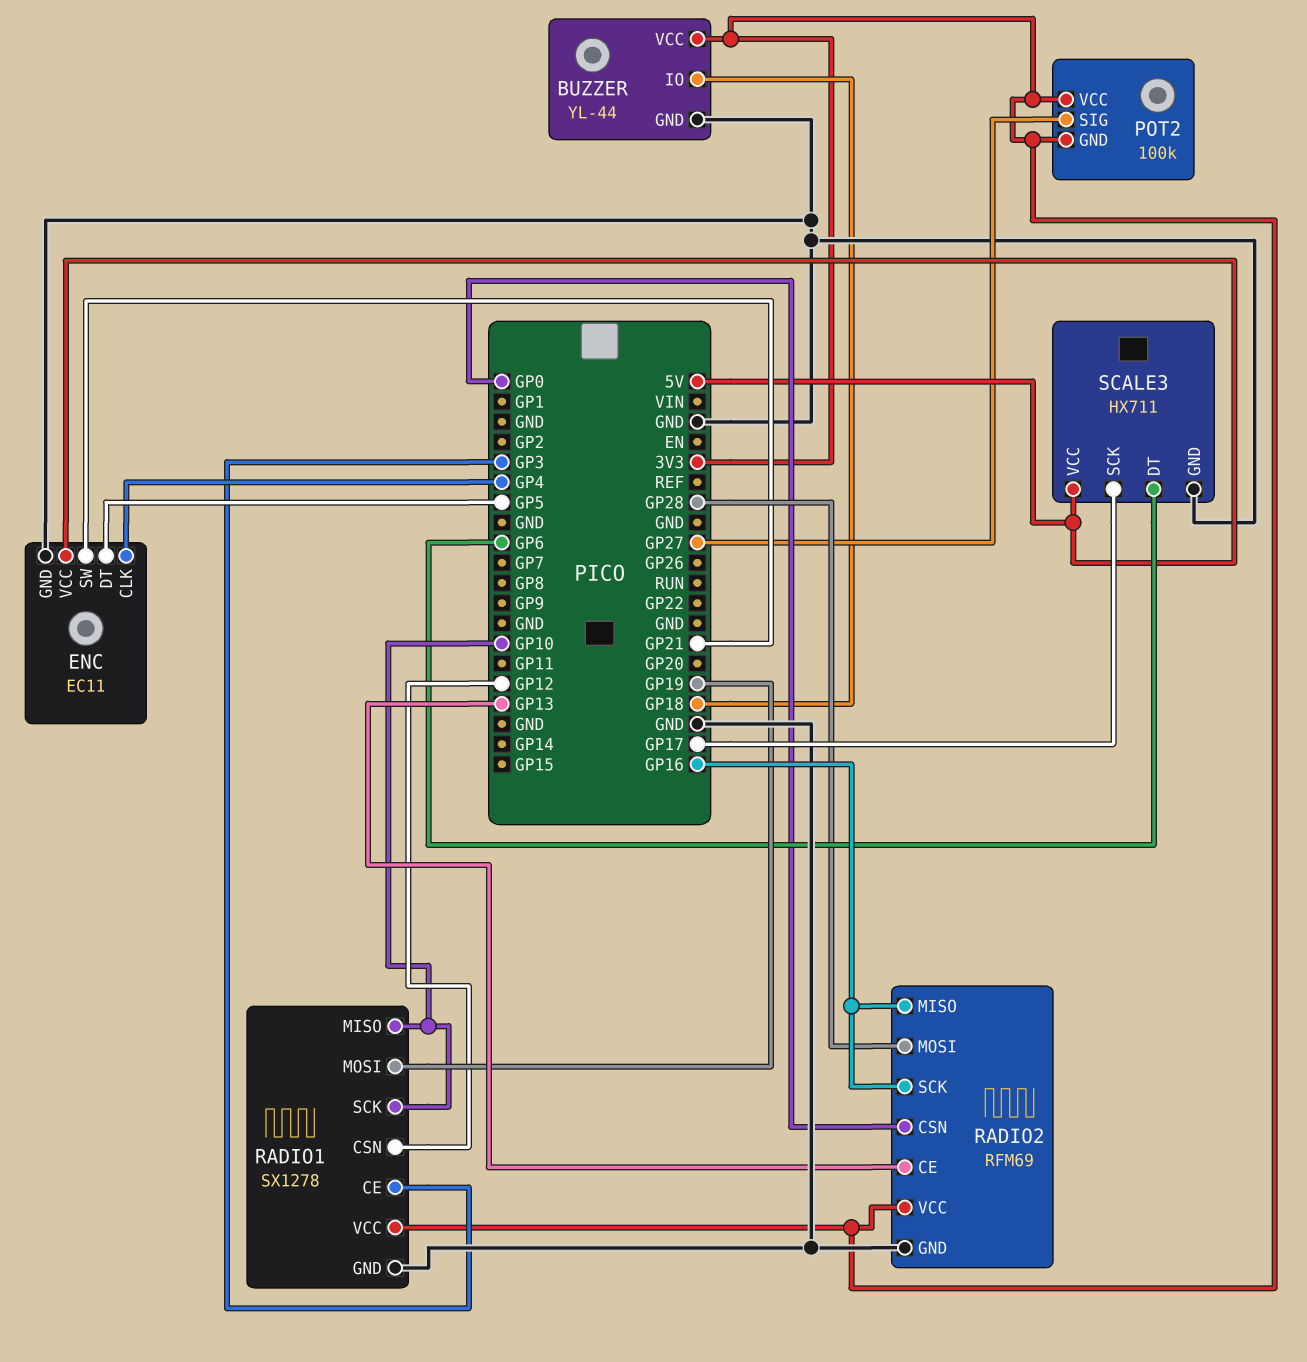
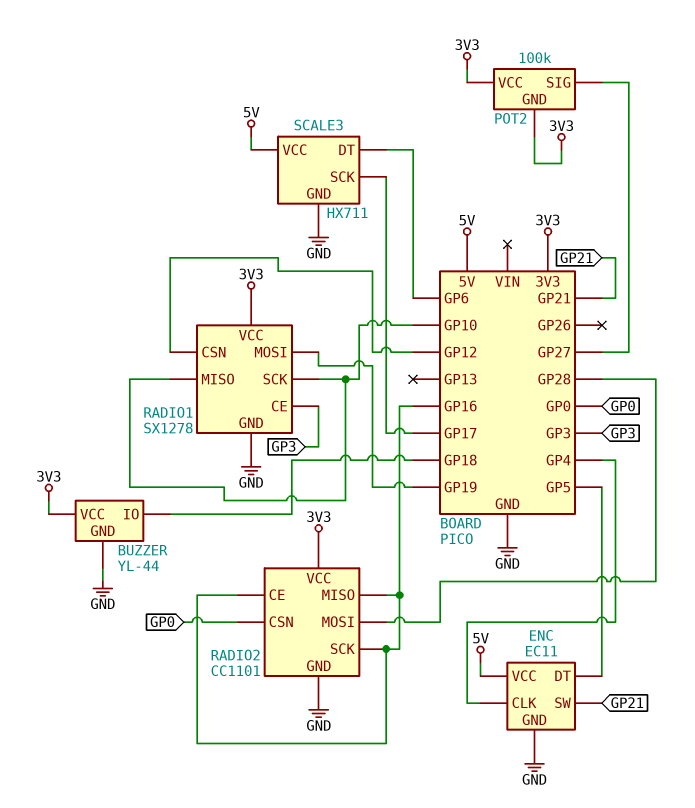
RADIO2: RFM69 -> CC1101
RADIO2 pin CE: GP13 -> GP16

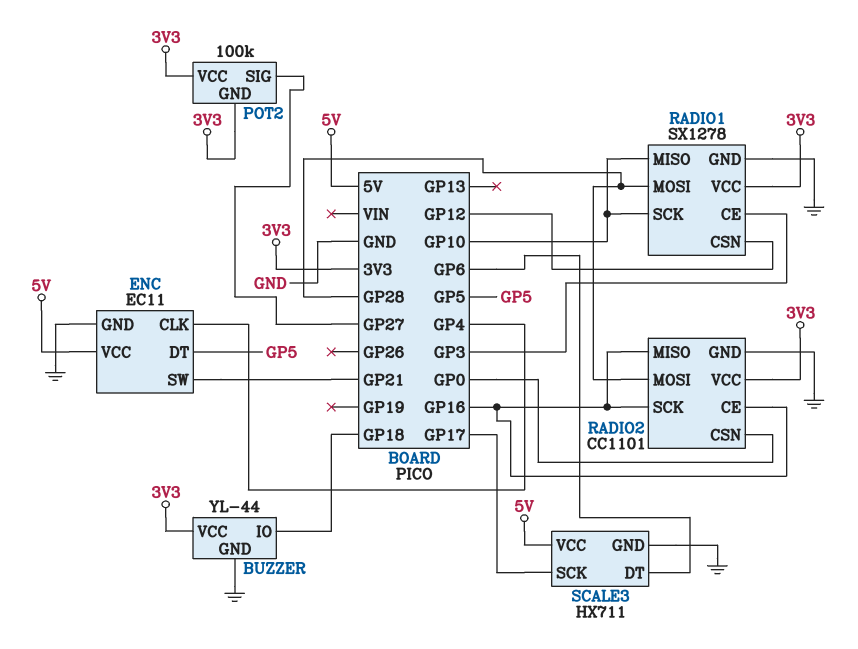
RADIO1 pin MOSI: GP19 -> GP28

